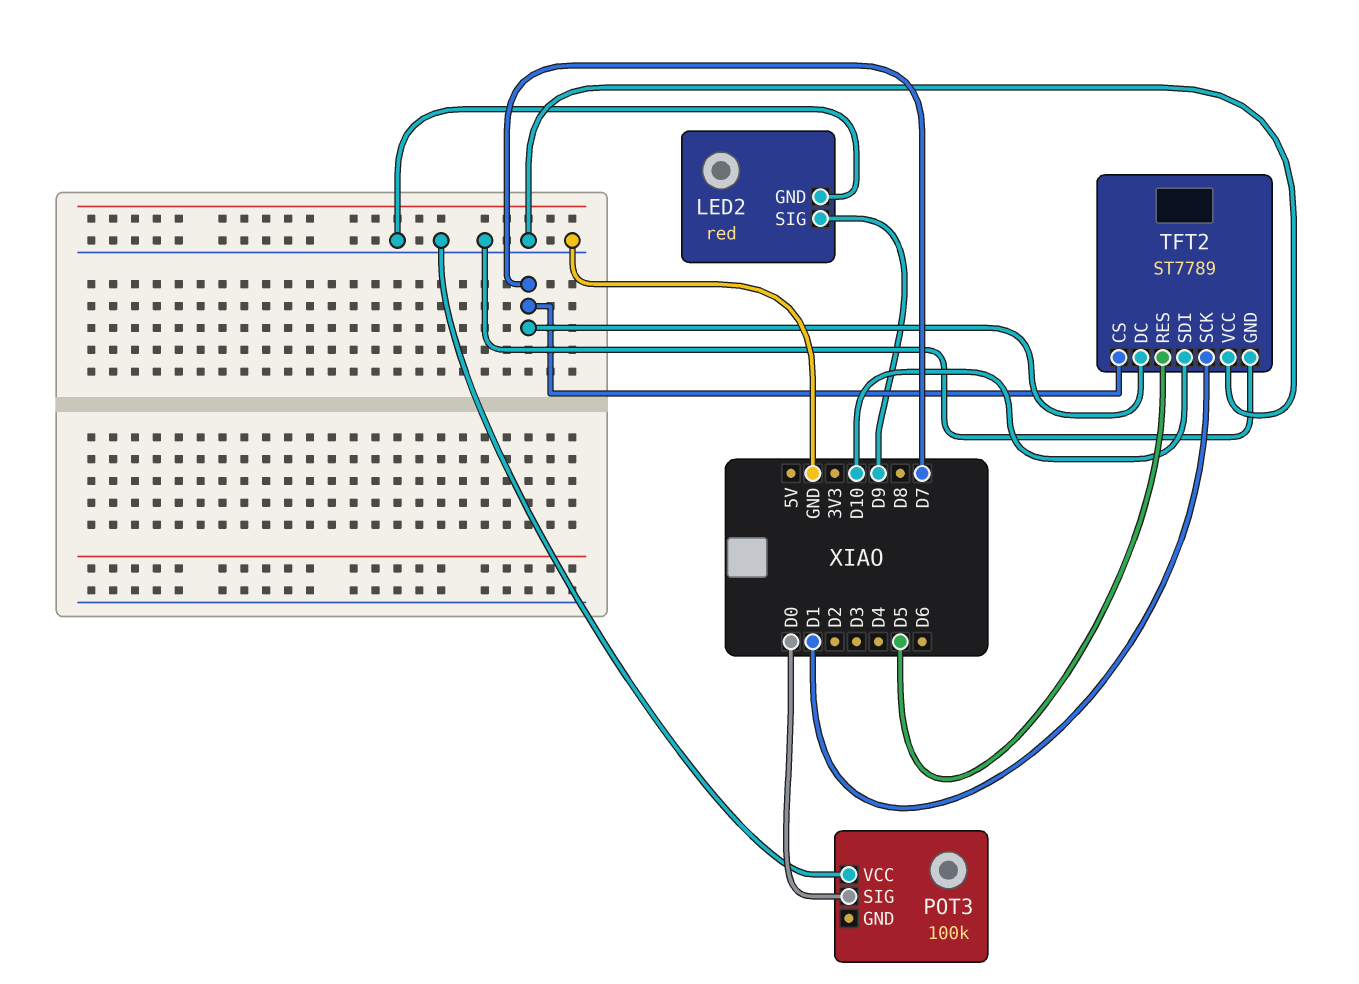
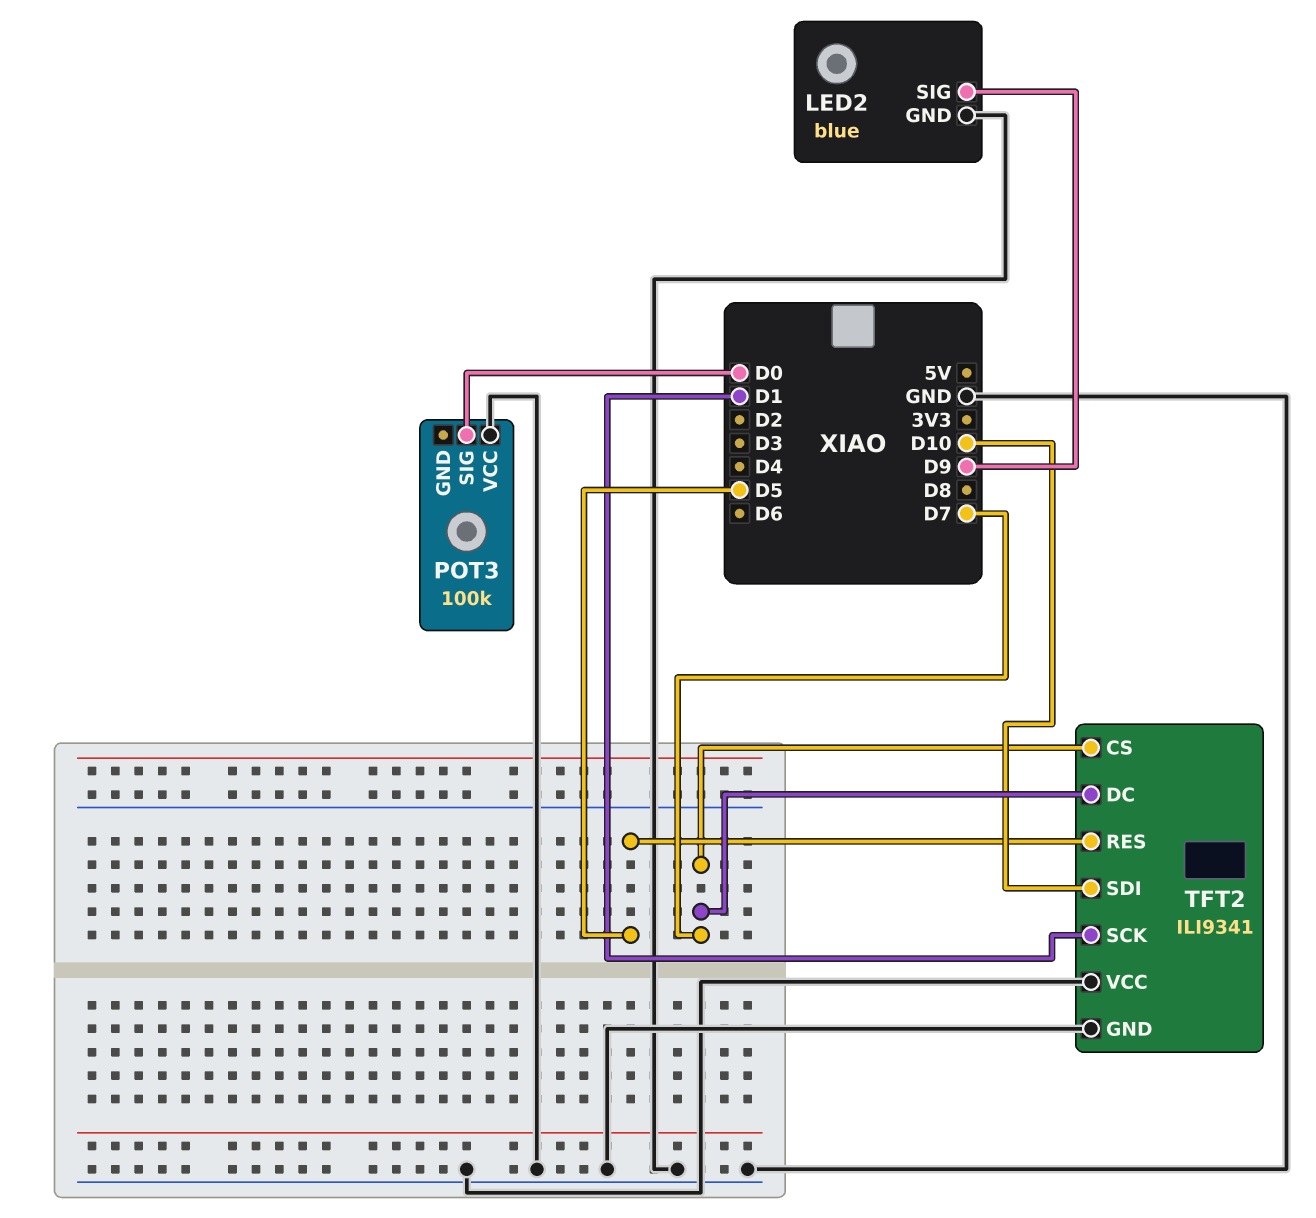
LED2: red -> blue
TFT2: ST7789 -> ILI9341

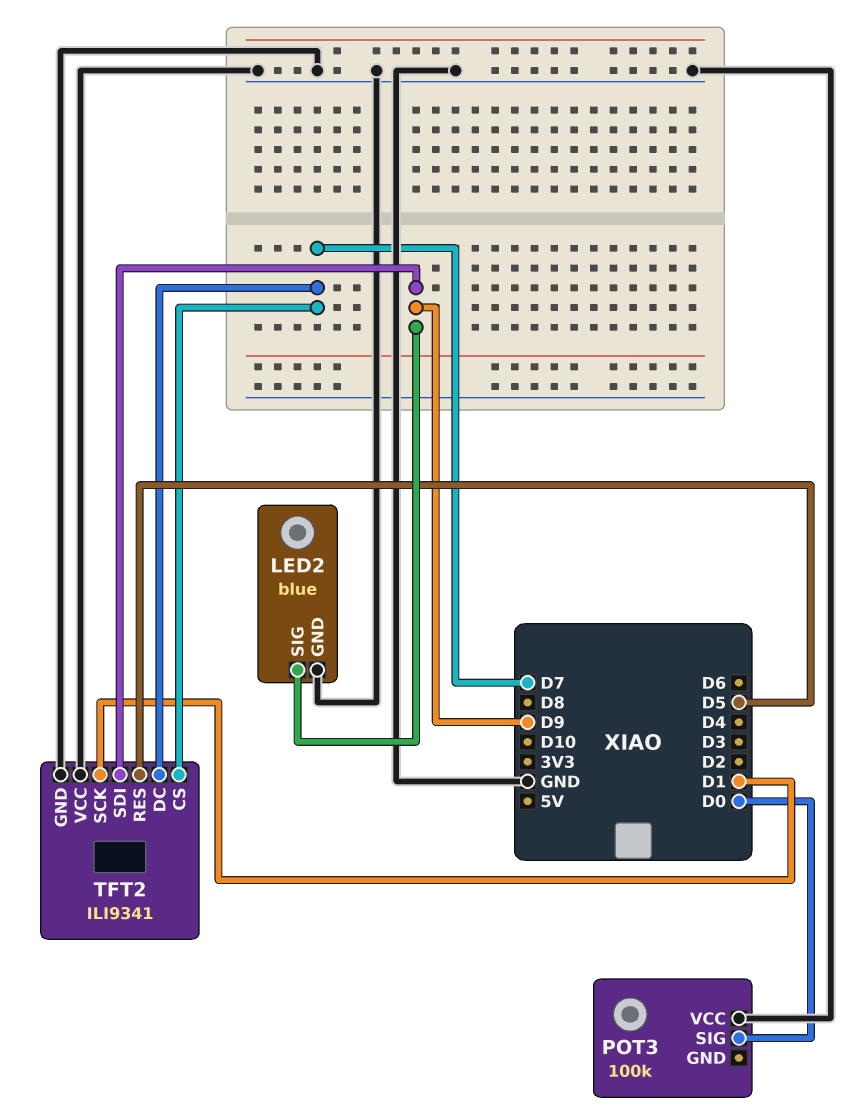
TFT2 pin SDI: D10 -> D9

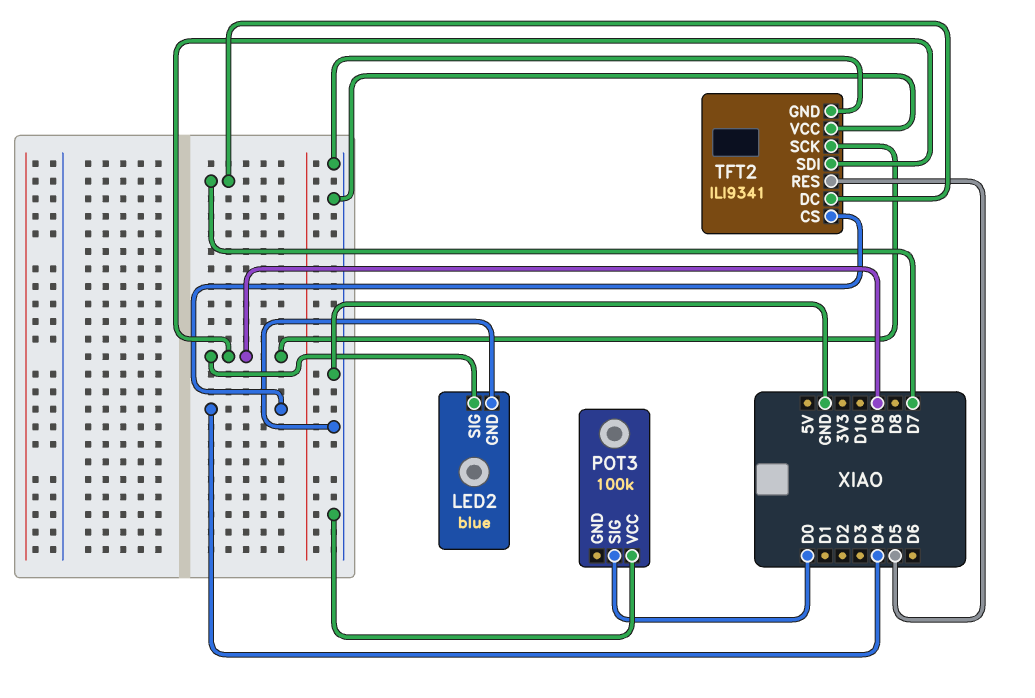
TFT2 pin CS: D7 -> D4
TFT2 pin SCK: D1 -> D9

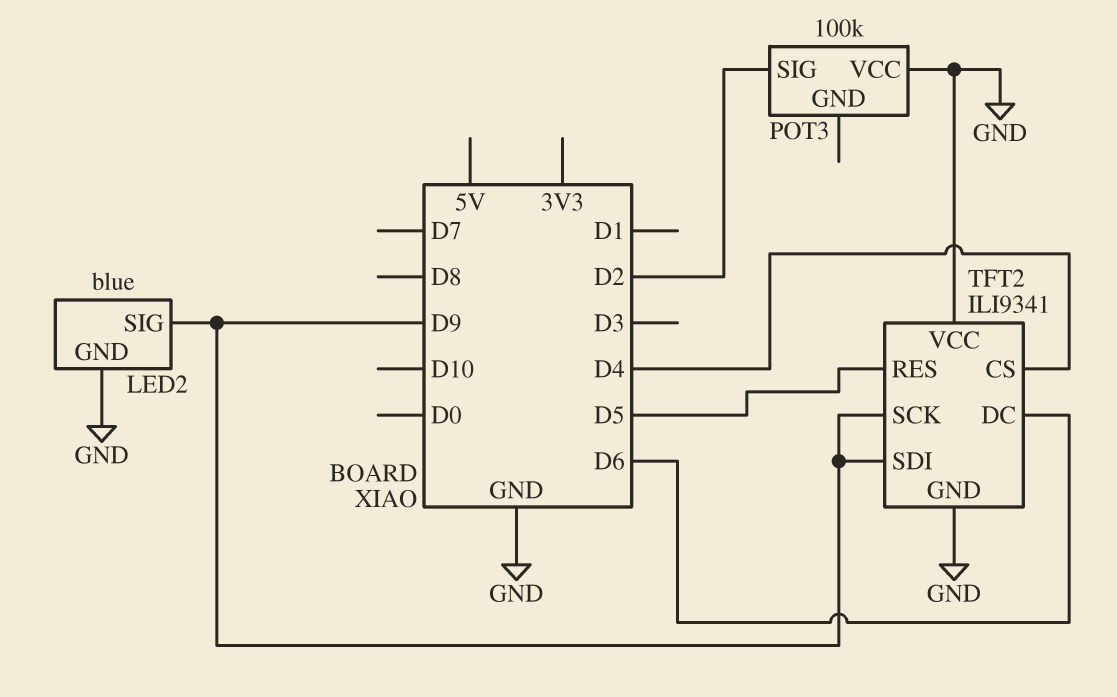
POT3 pin SIG: D0 -> D2
TFT2 pin DC: D7 -> D6

